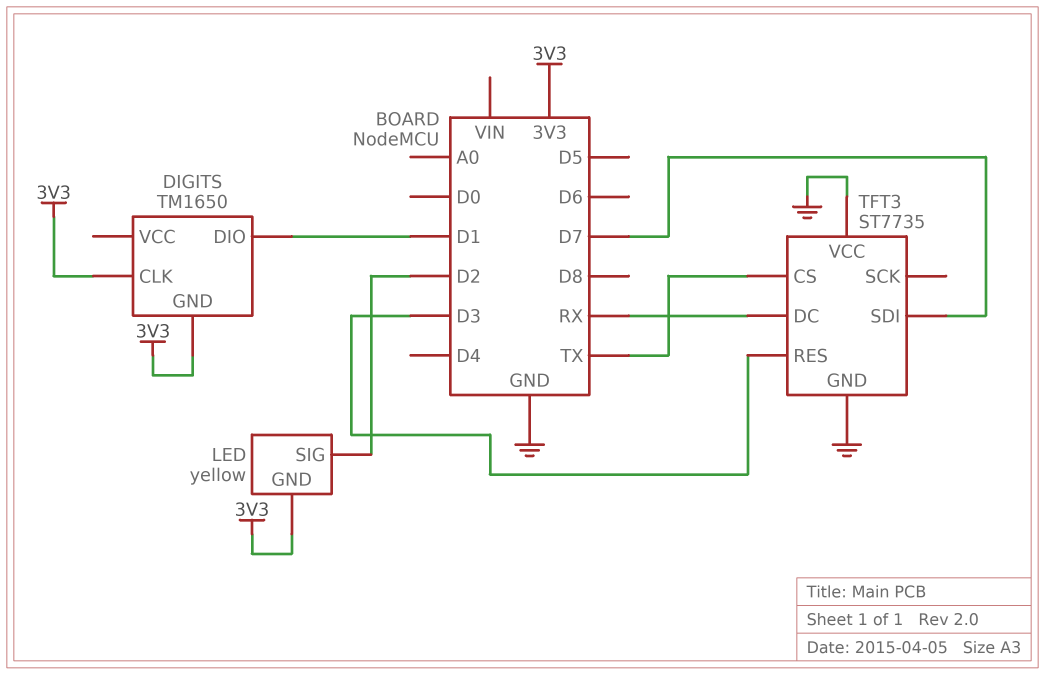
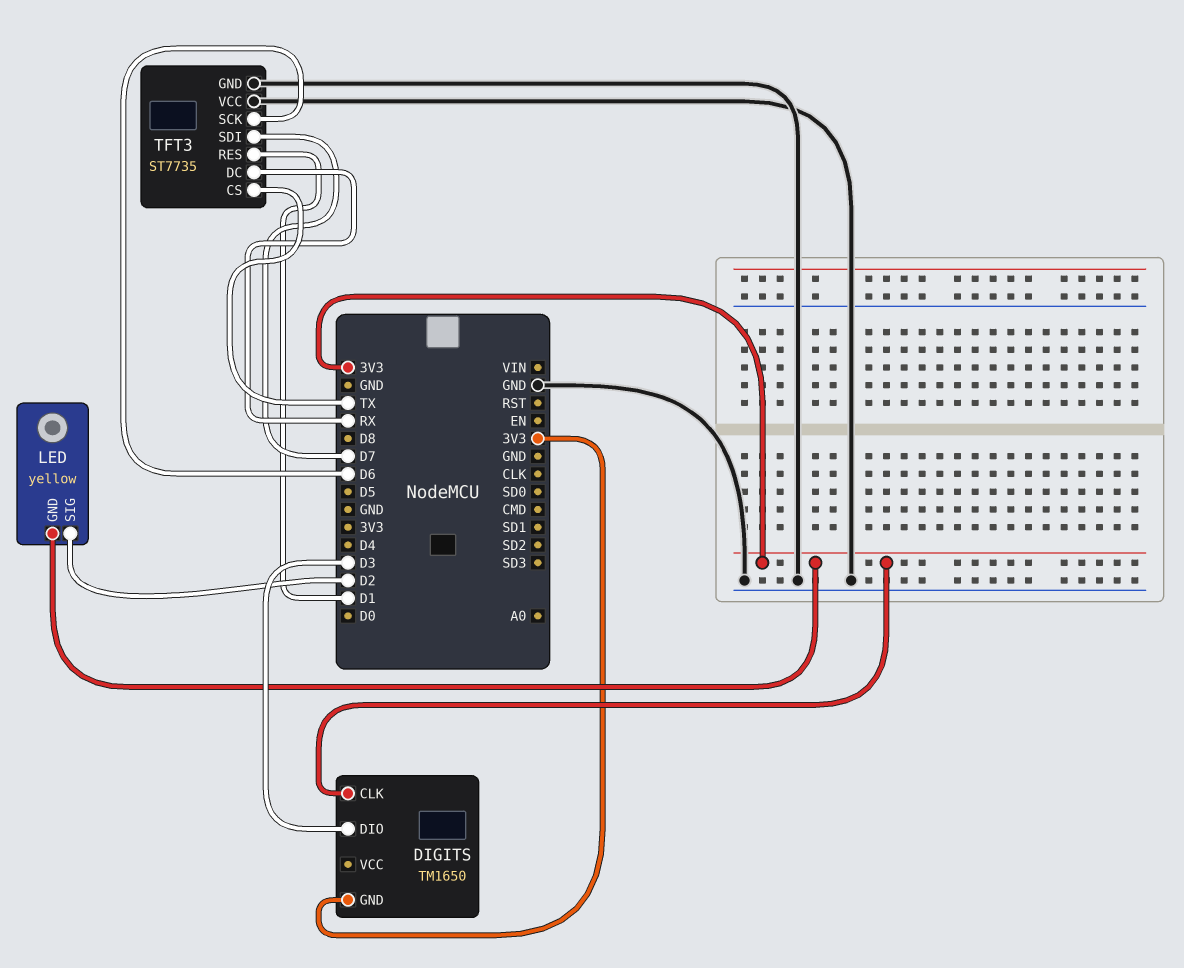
DIGITS pin DIO: D1 -> D3
TFT3 pin RES: D3 -> D1
TFT3 pin SCK: none -> D6

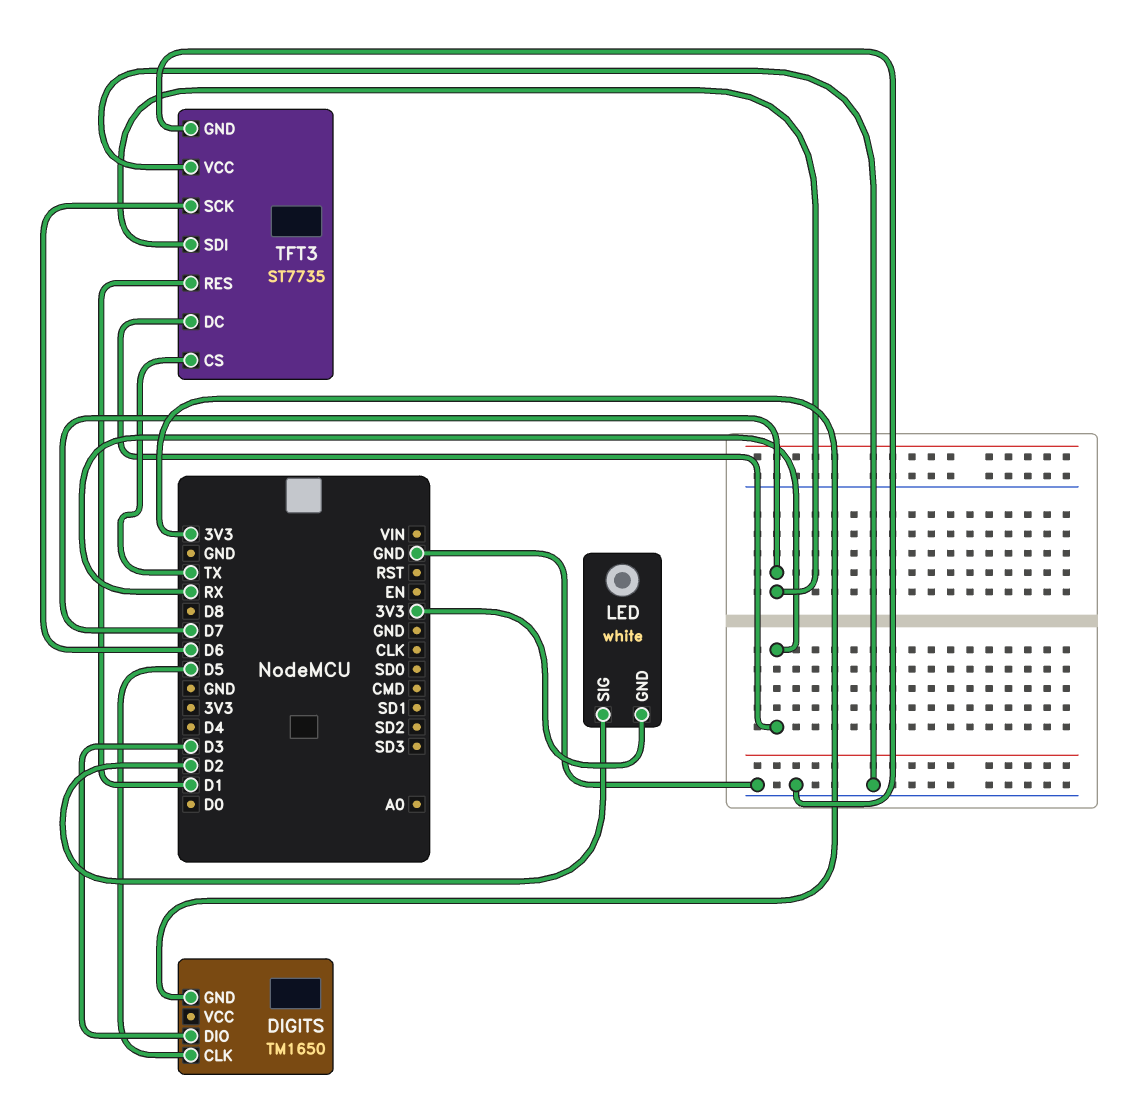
DIGITS pin CLK: 3V3 -> D5
LED: yellow -> white

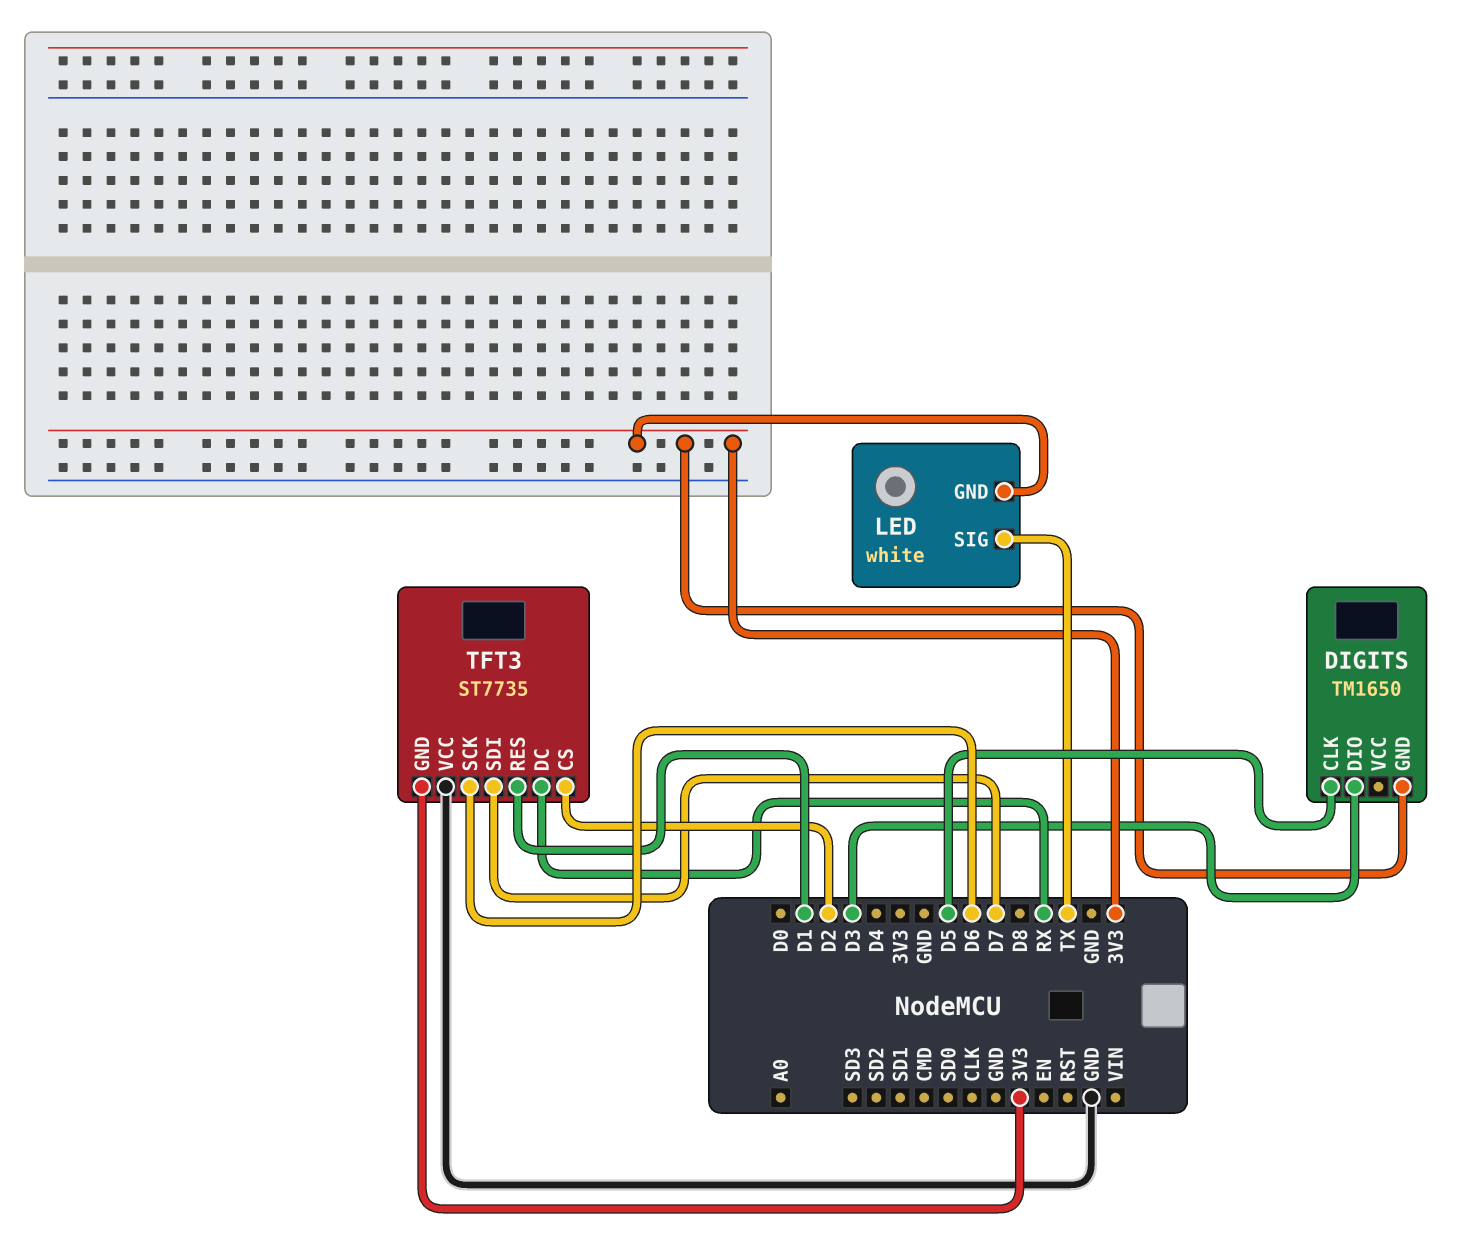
LED pin SIG: D2 -> TX
TFT3 pin CS: TX -> D2
TFT3 pin GND: GND -> 3V3

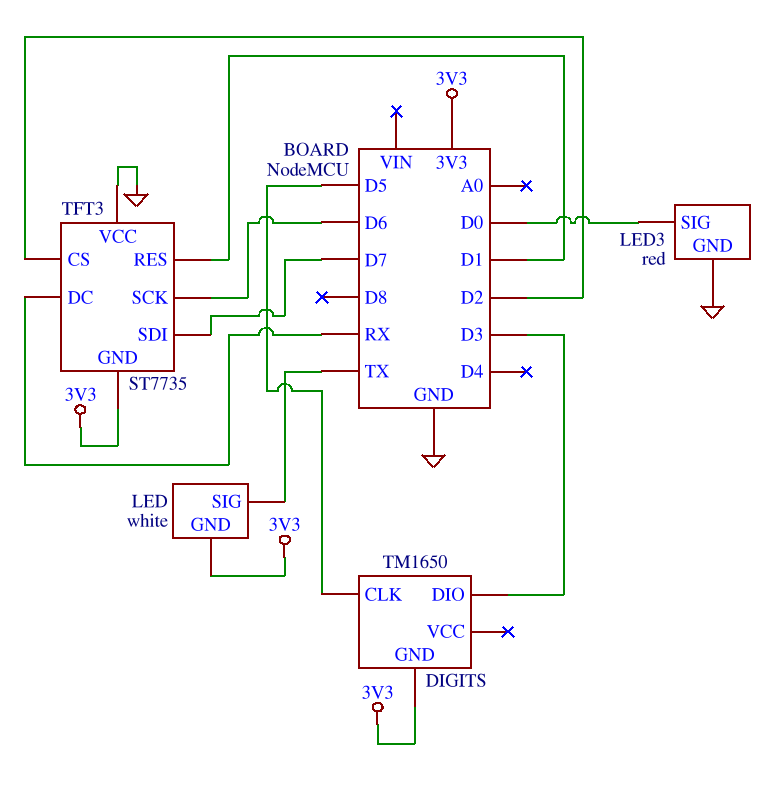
LED3: none -> red
LED3 pin GND: none -> GND
LED3 pin SIG: none -> D0

